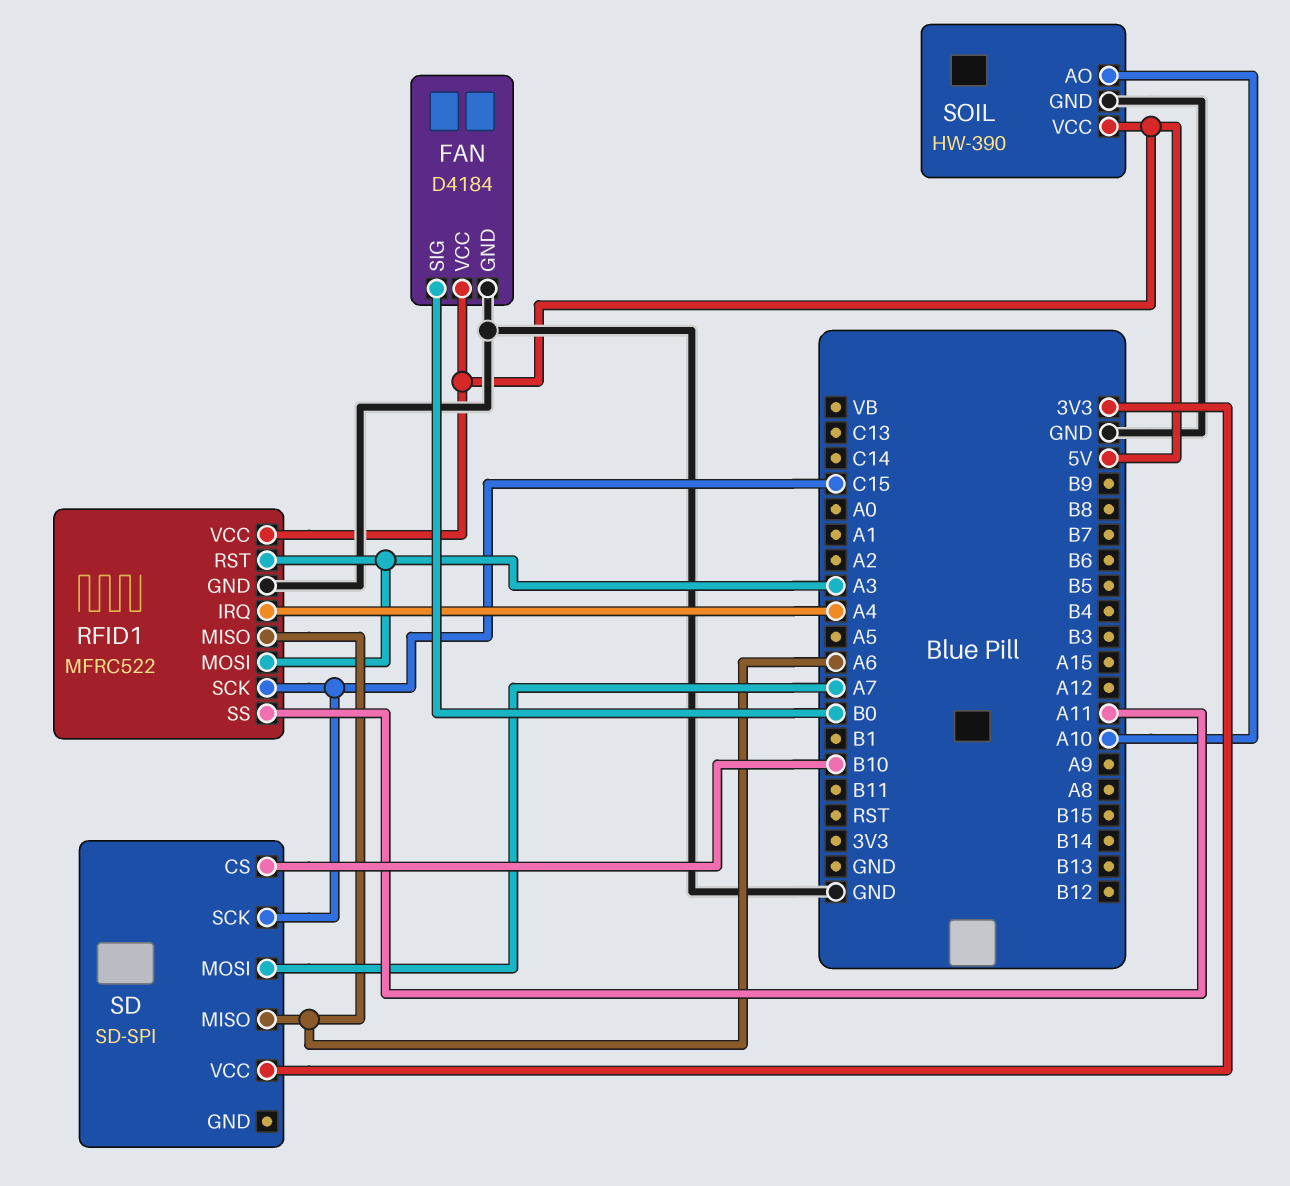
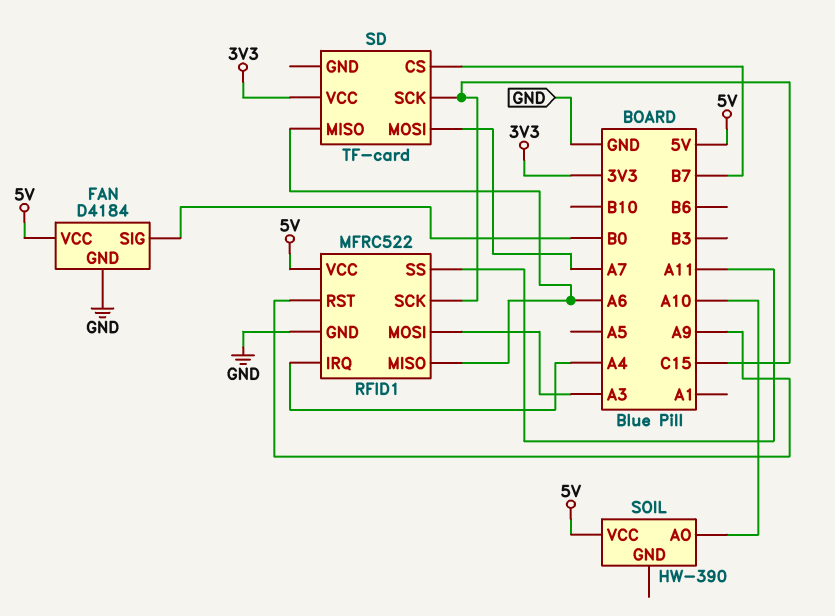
RFID1 pin RST: A3 -> A9
SD: SD-SPI -> TF-card
SD pin CS: B10 -> B7
SOIL pin GND: GND -> none

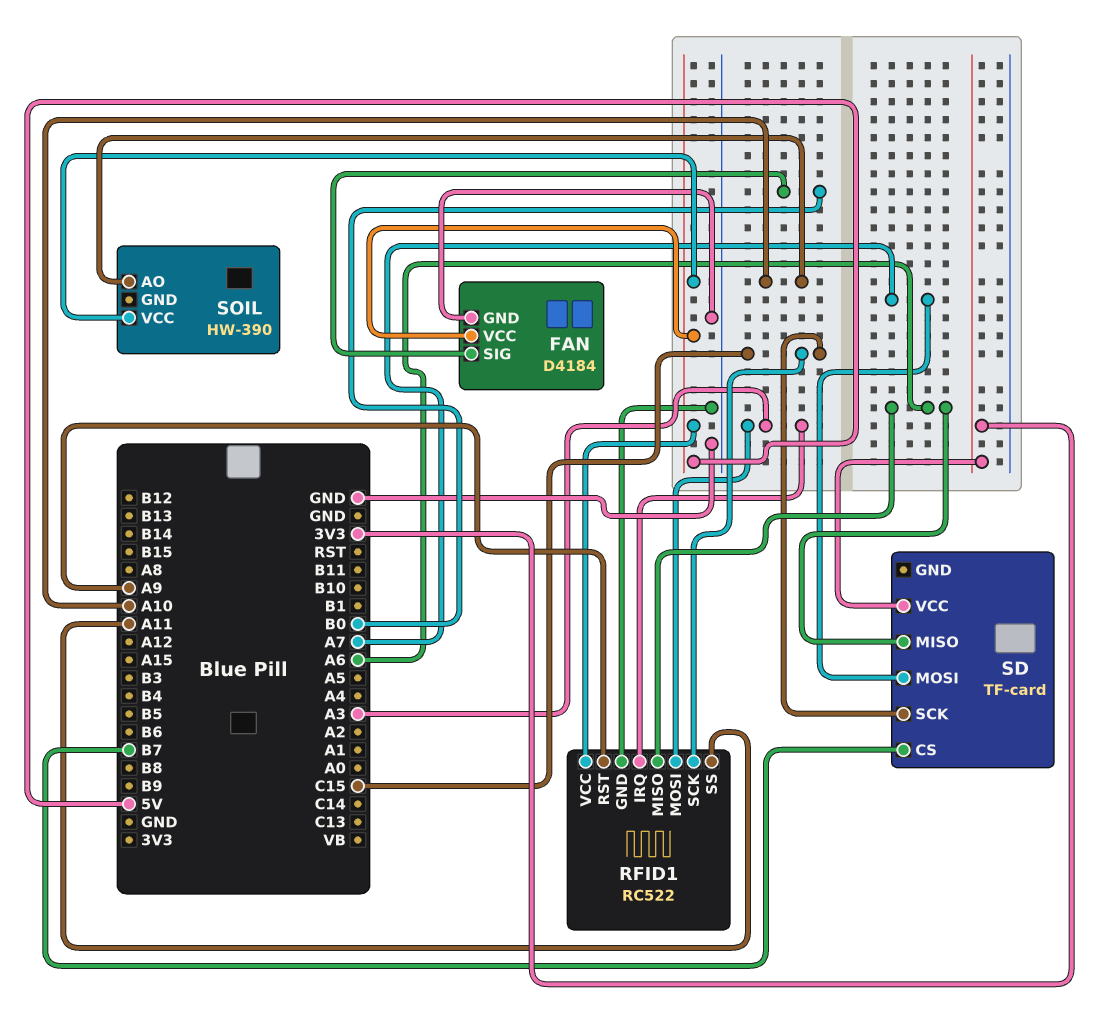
RFID1: MFRC522 -> RC522
RFID1 pin IRQ: A4 -> A3

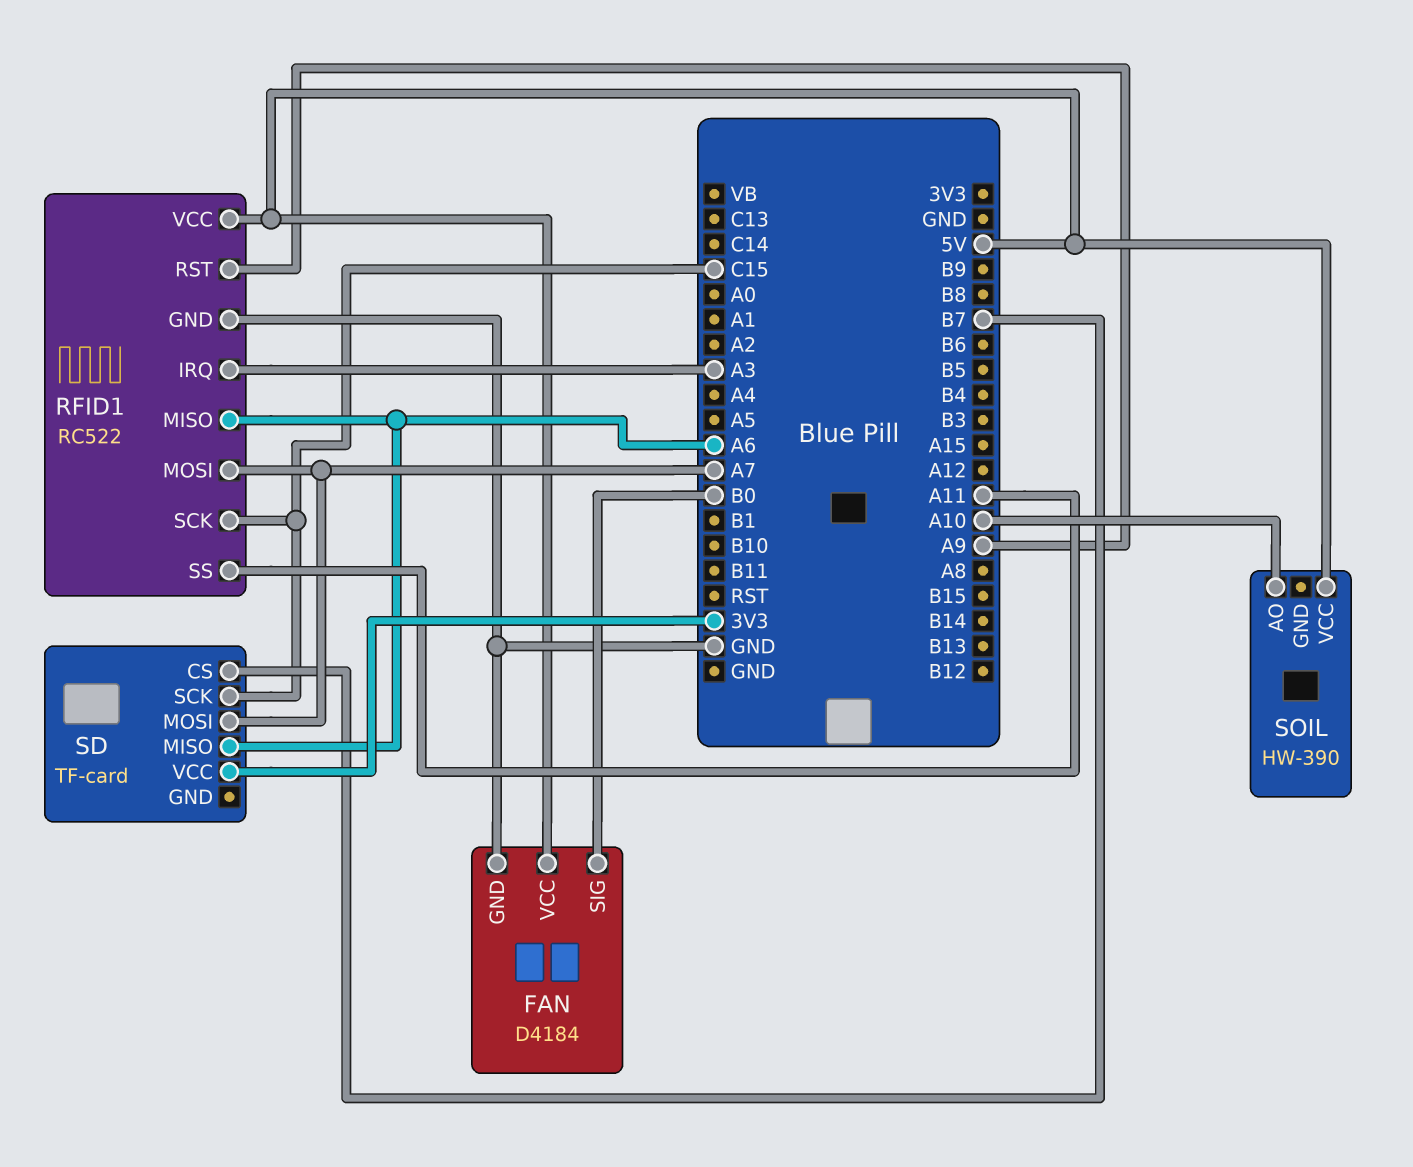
RFID1 pin MOSI: A3 -> A7

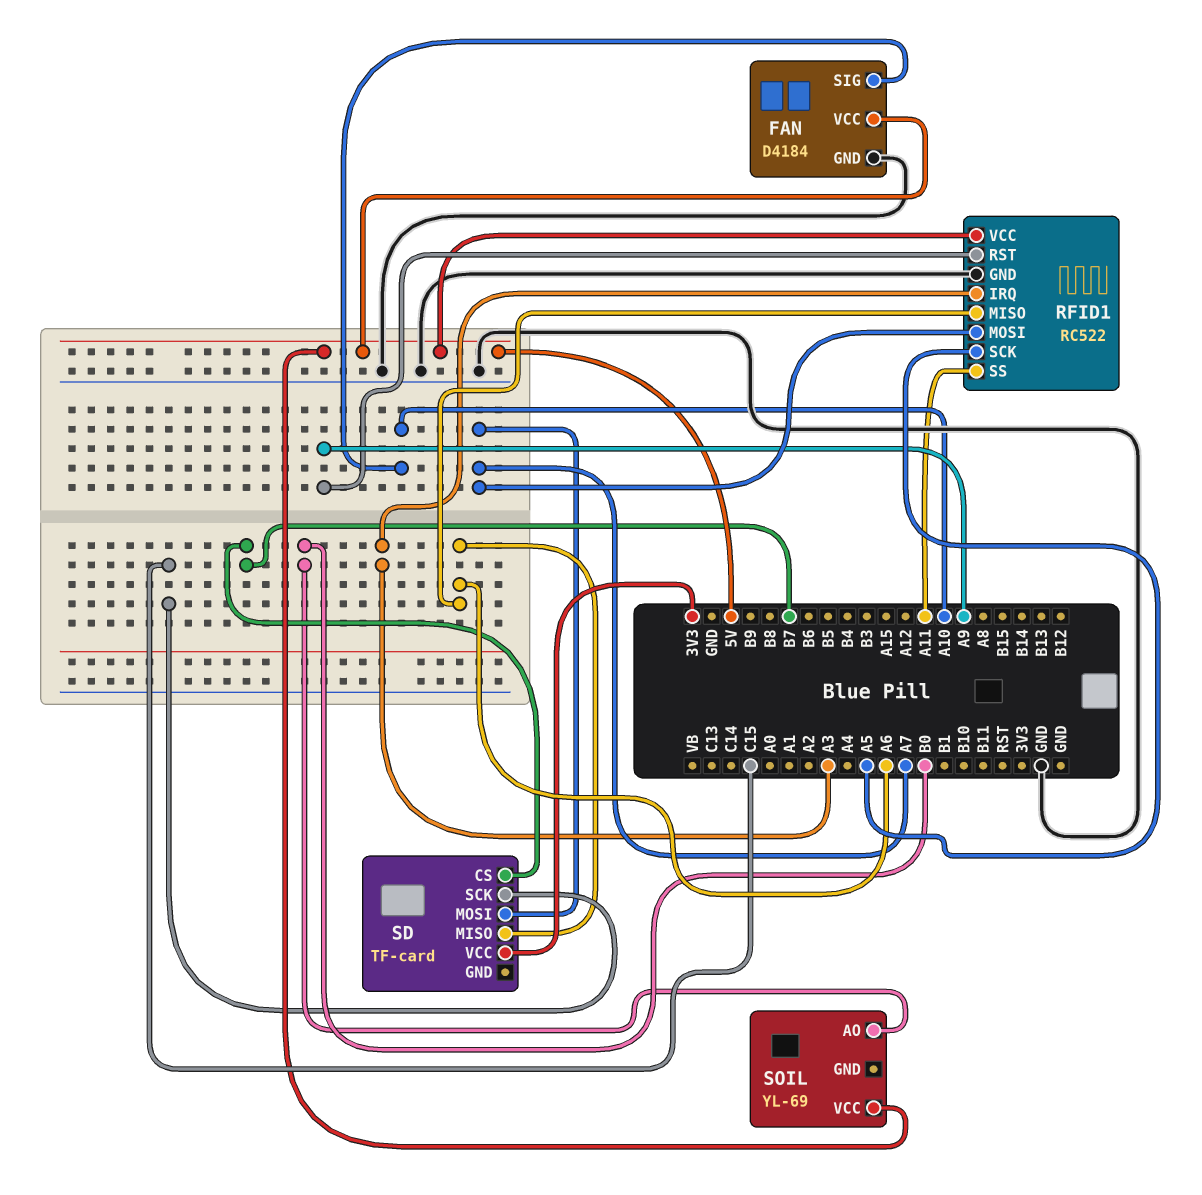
FAN pin SIG: B0 -> A10
RFID1 pin SCK: C15 -> A5
SOIL: HW-390 -> YL-69
SOIL pin AO: A10 -> B0

